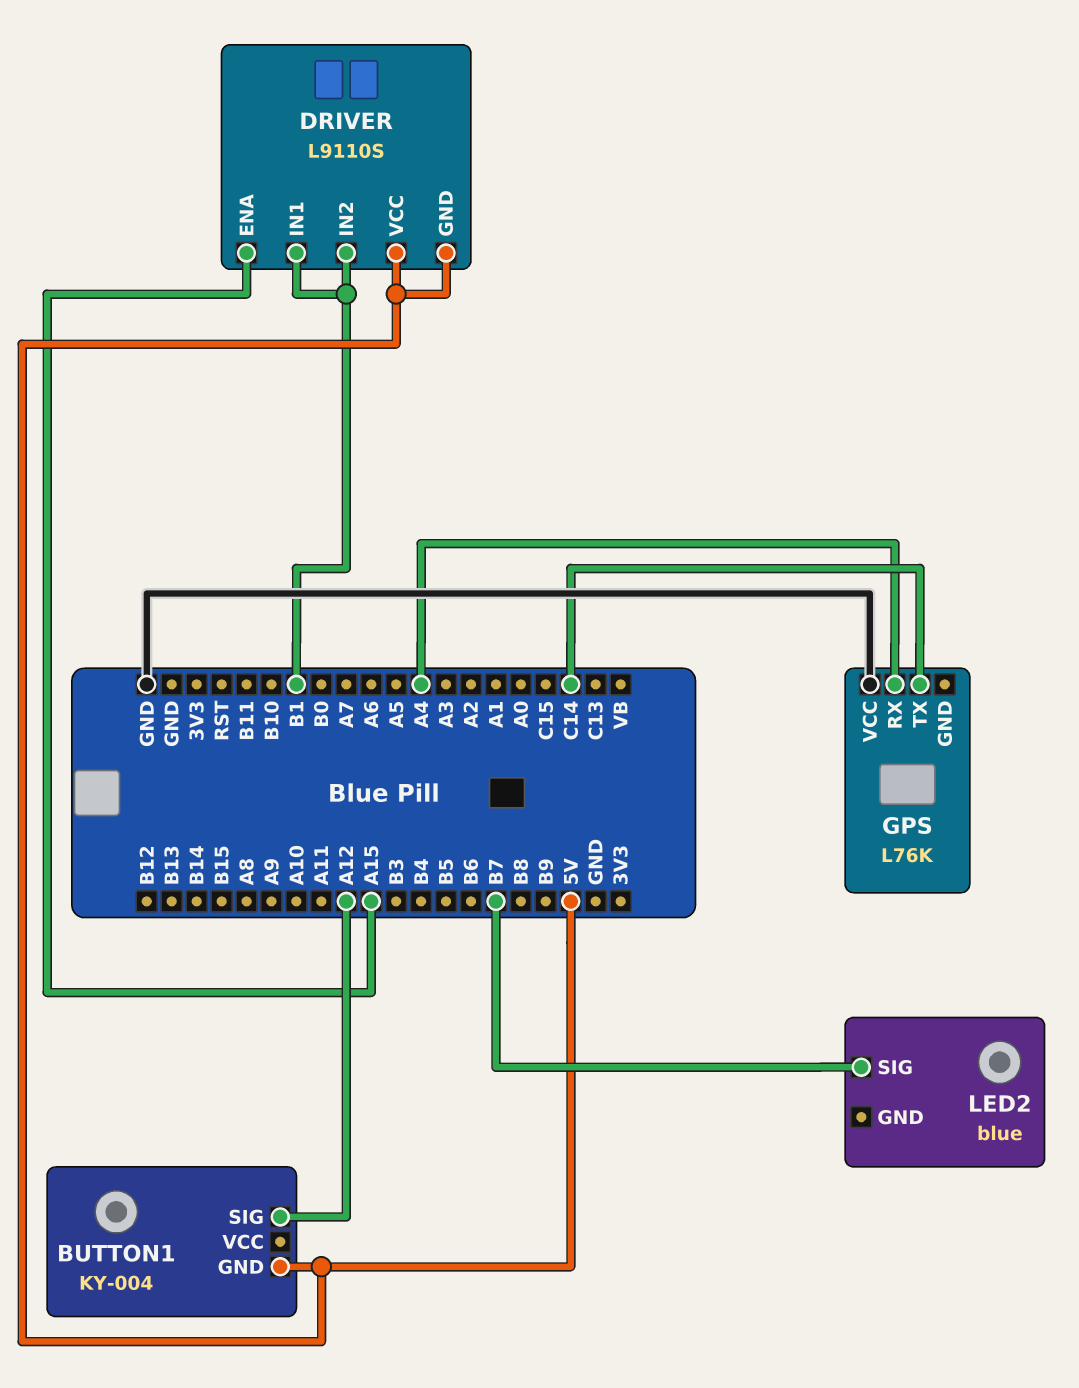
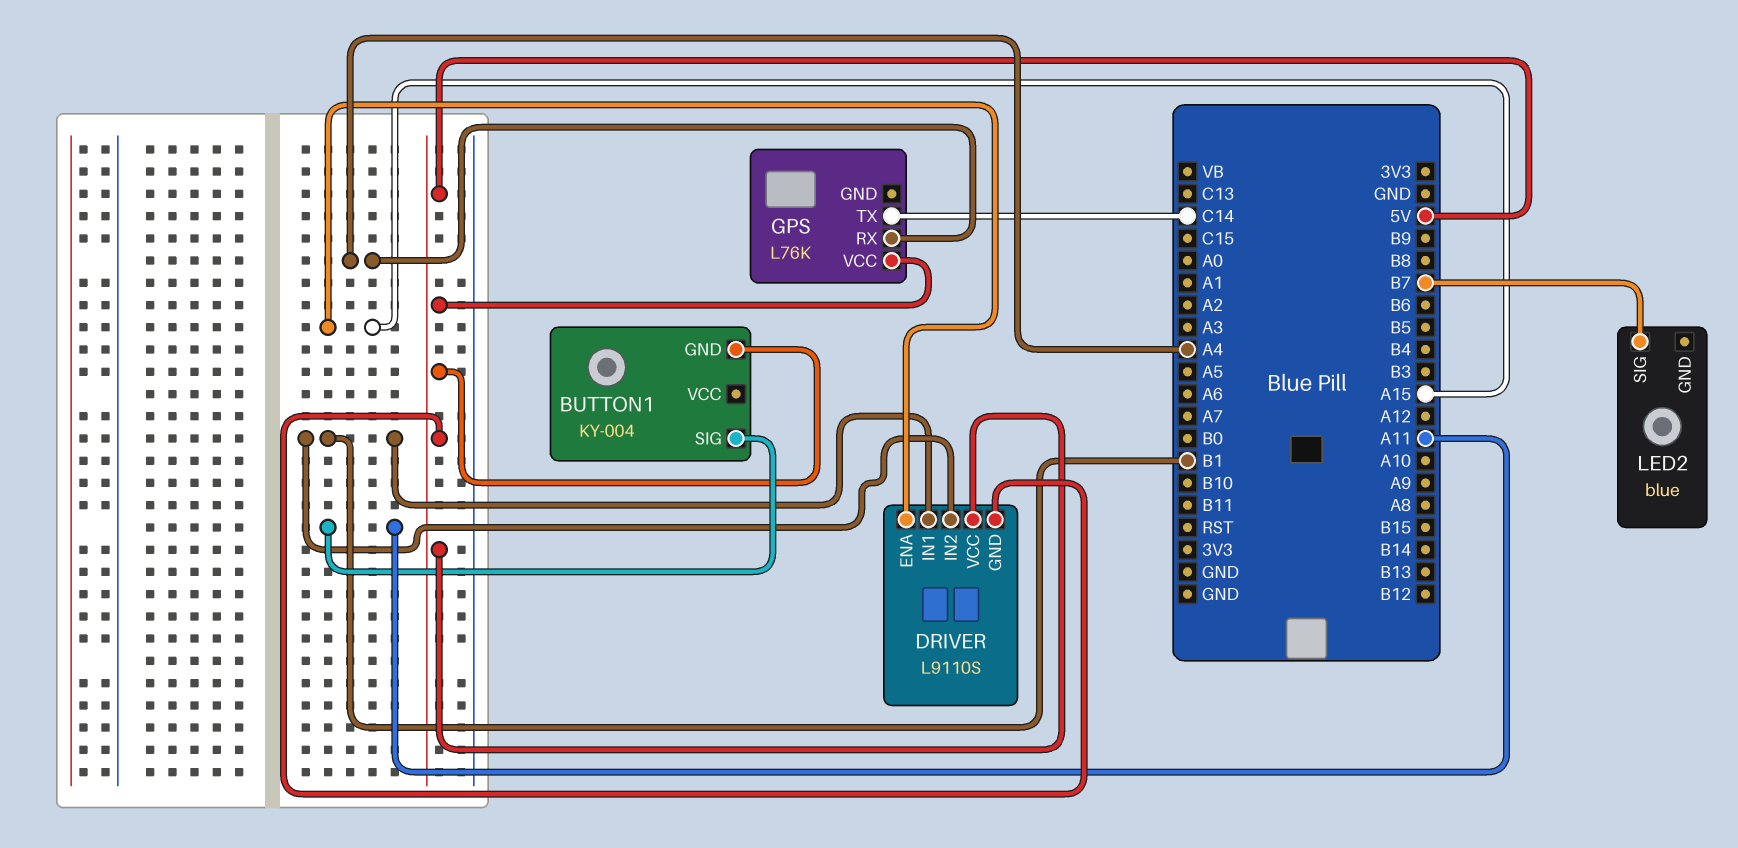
BUTTON1 pin SIG: A12 -> A11
GPS pin VCC: GND -> 5V

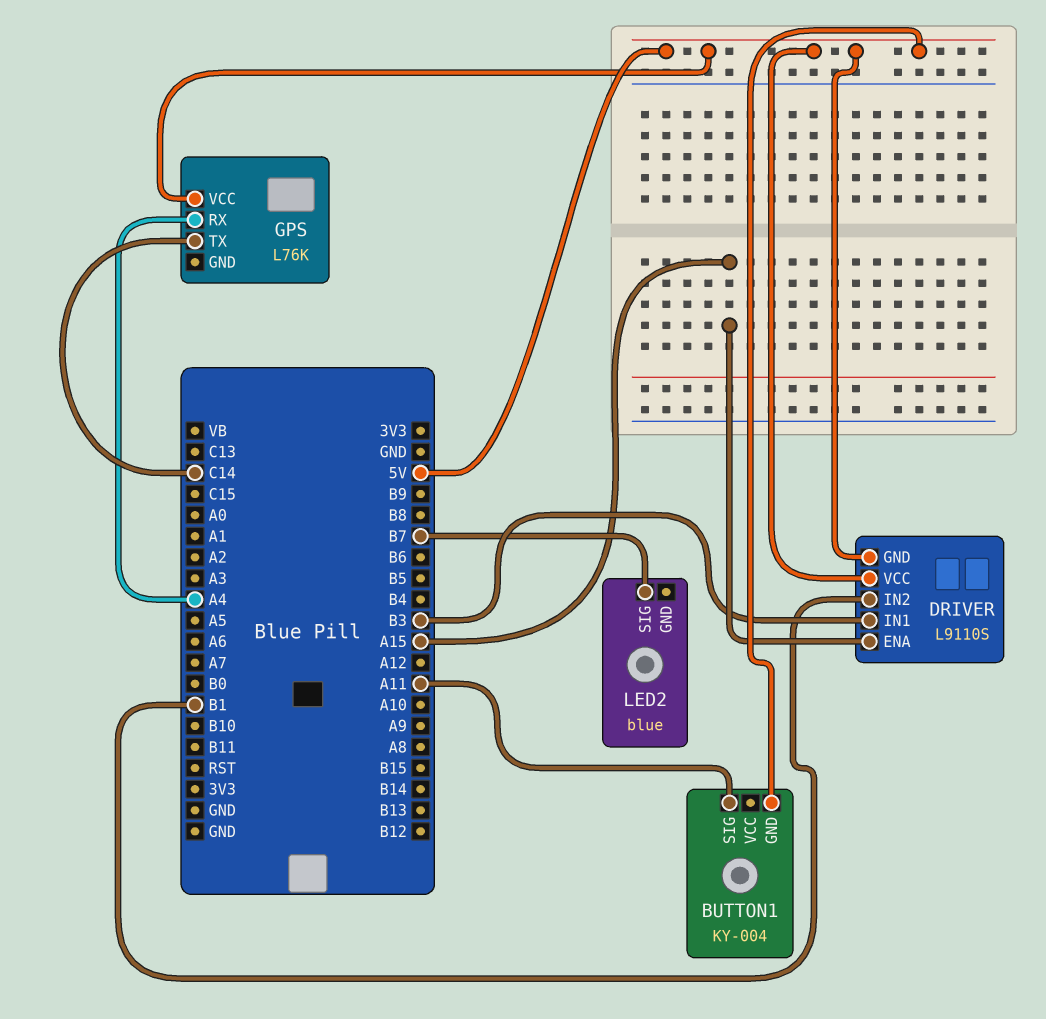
DRIVER pin IN1: B1 -> B3

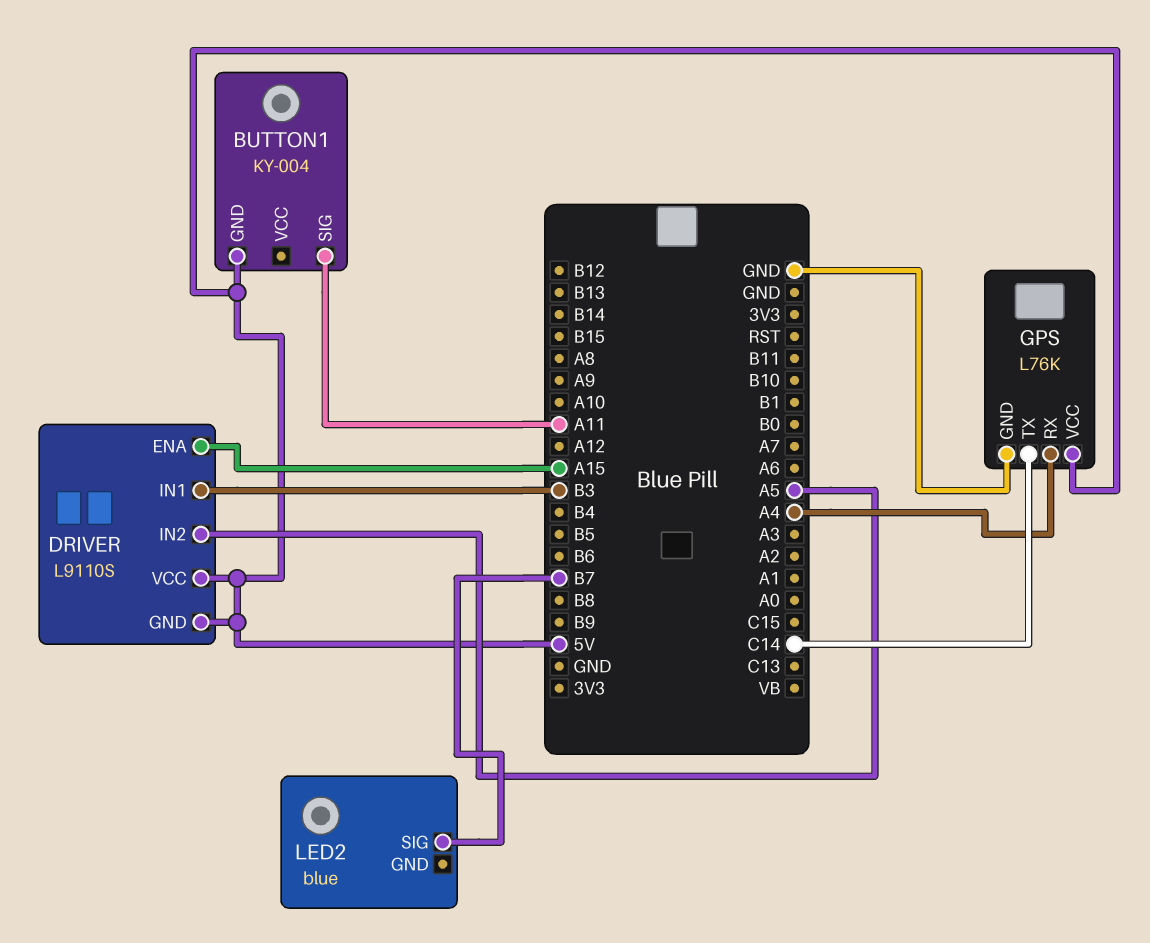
DRIVER pin IN2: B1 -> A5
GPS pin GND: none -> GND

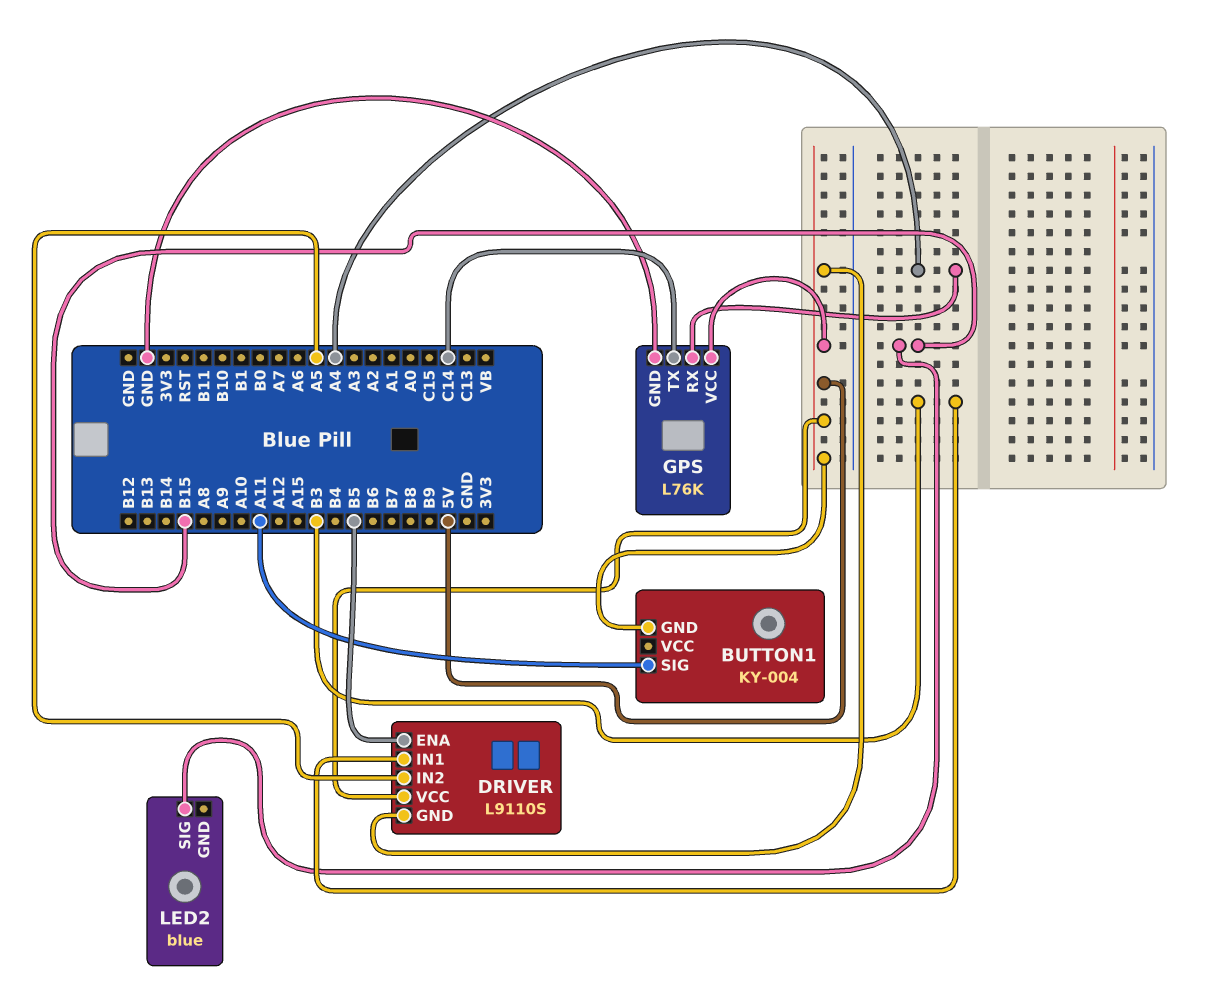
DRIVER pin ENA: A15 -> B5
LED2 pin SIG: B7 -> B15

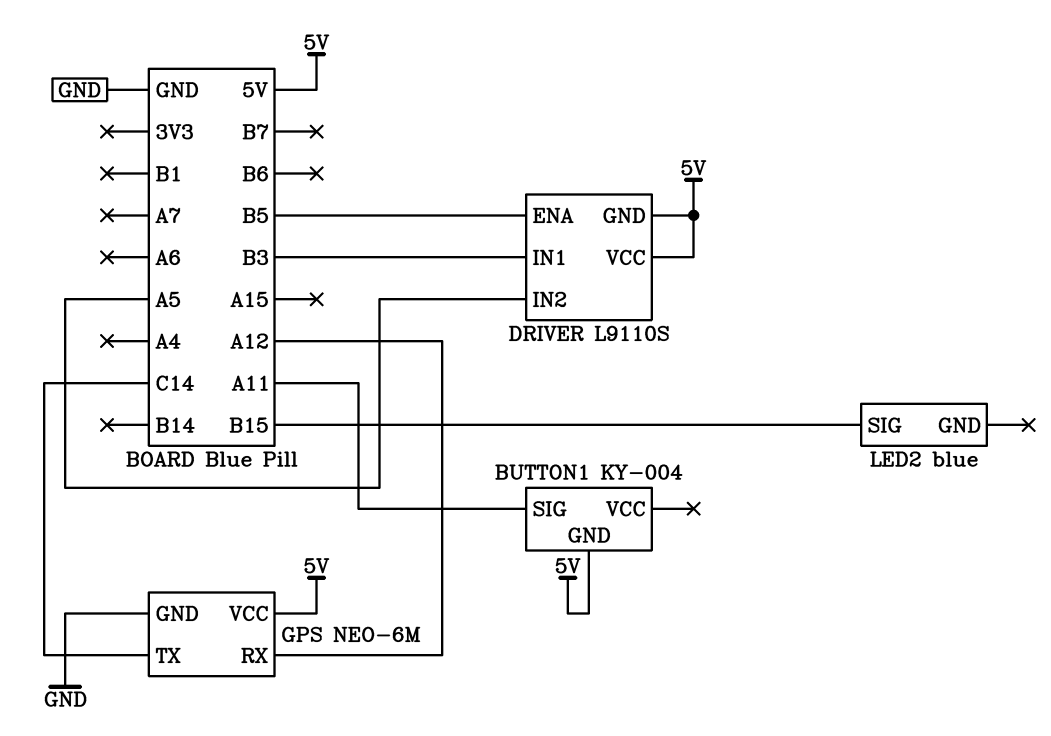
GPS: L76K -> NEO-6M
GPS pin RX: A4 -> A12

